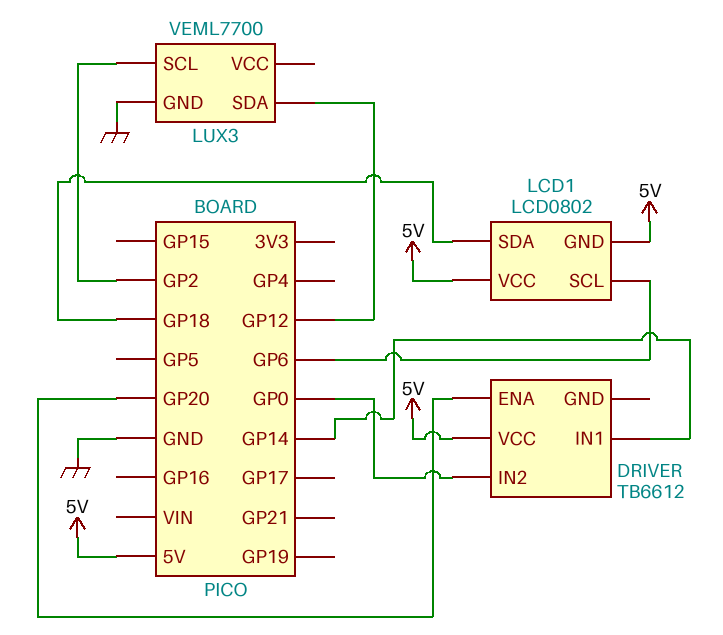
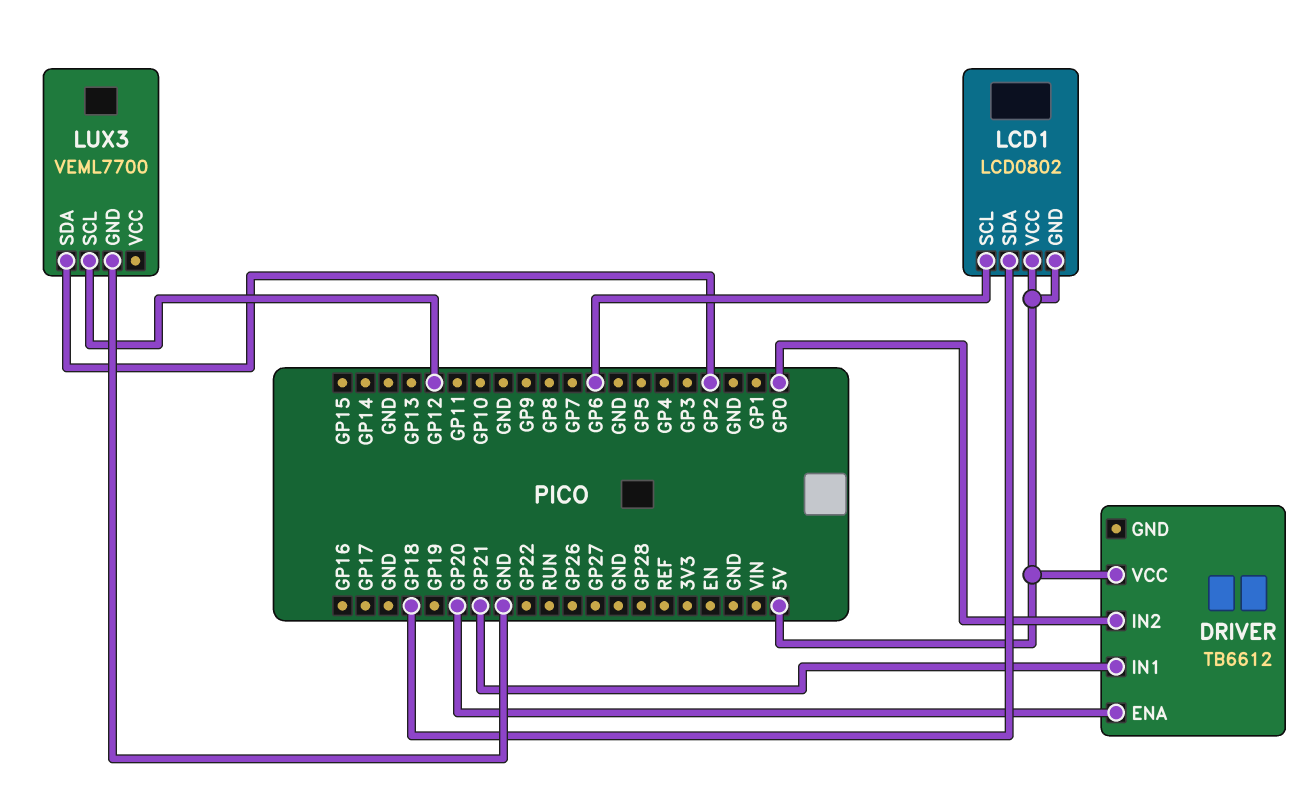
DRIVER pin IN1: GP14 -> GP21
LUX3 pin SCL: GP2 -> GP12
LUX3 pin SDA: GP12 -> GP2

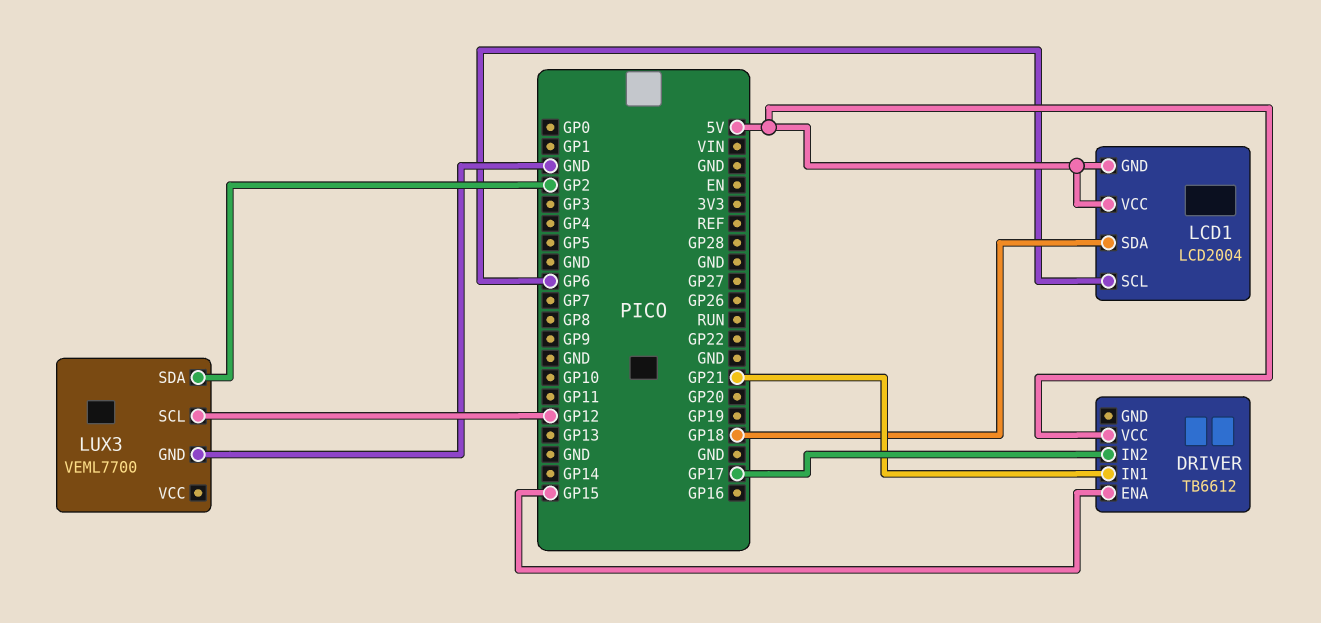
DRIVER pin ENA: GP20 -> GP15
DRIVER pin IN2: GP0 -> GP17
LCD1: LCD0802 -> LCD2004

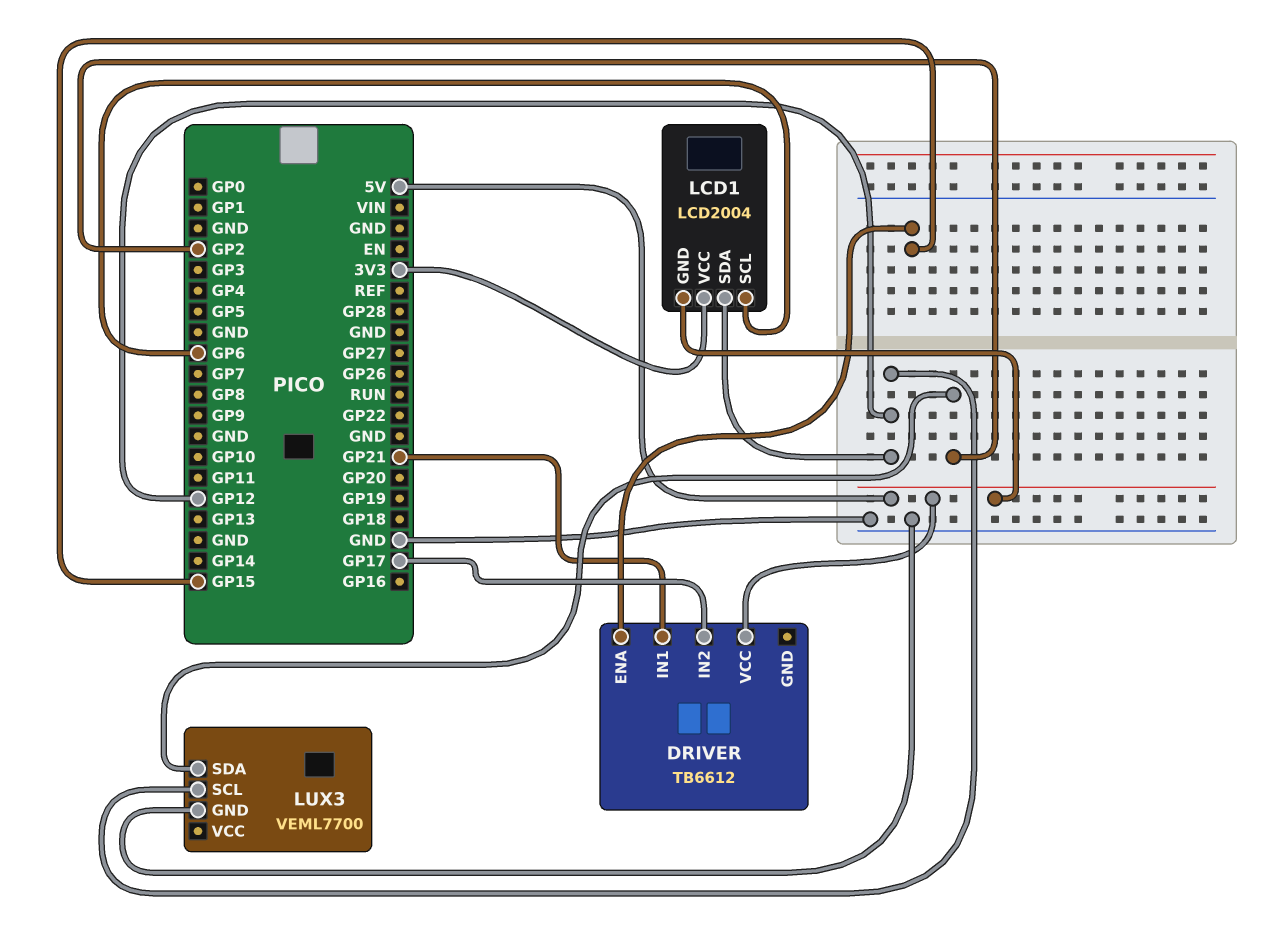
LCD1 pin SDA: GP18 -> GP12
LCD1 pin VCC: 5V -> 3V3

